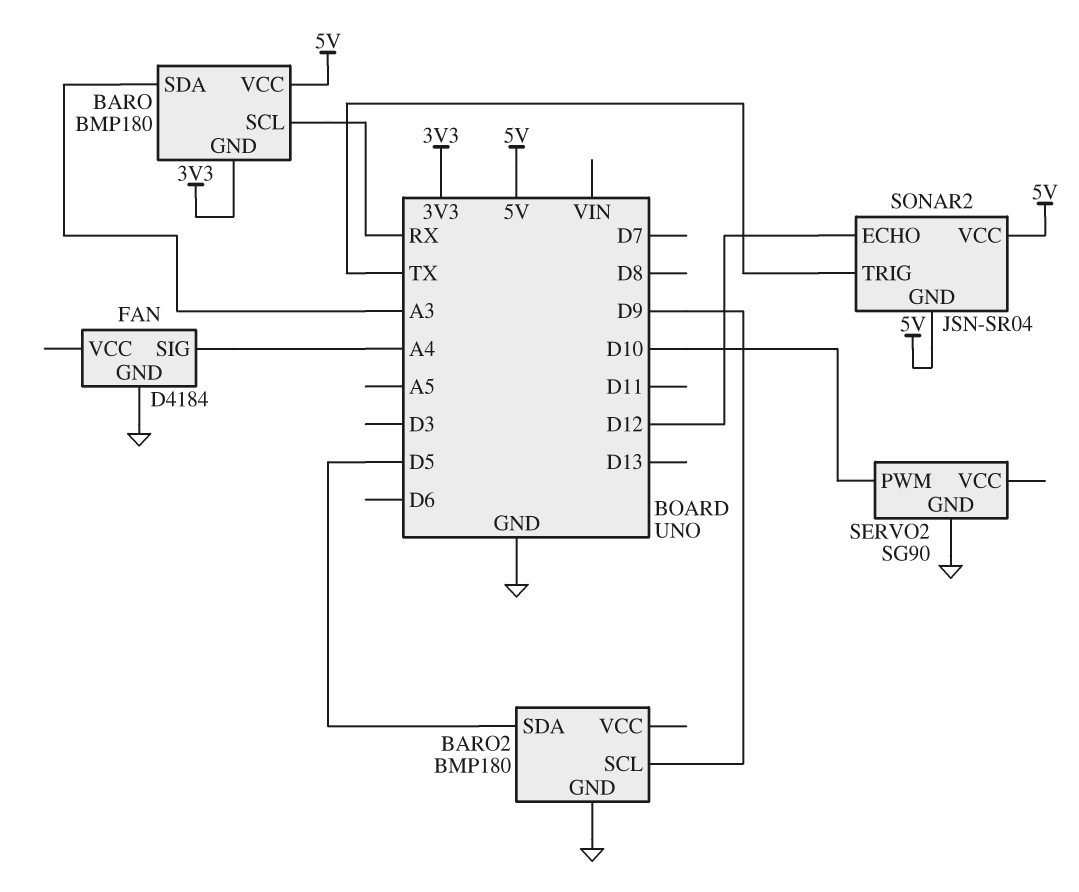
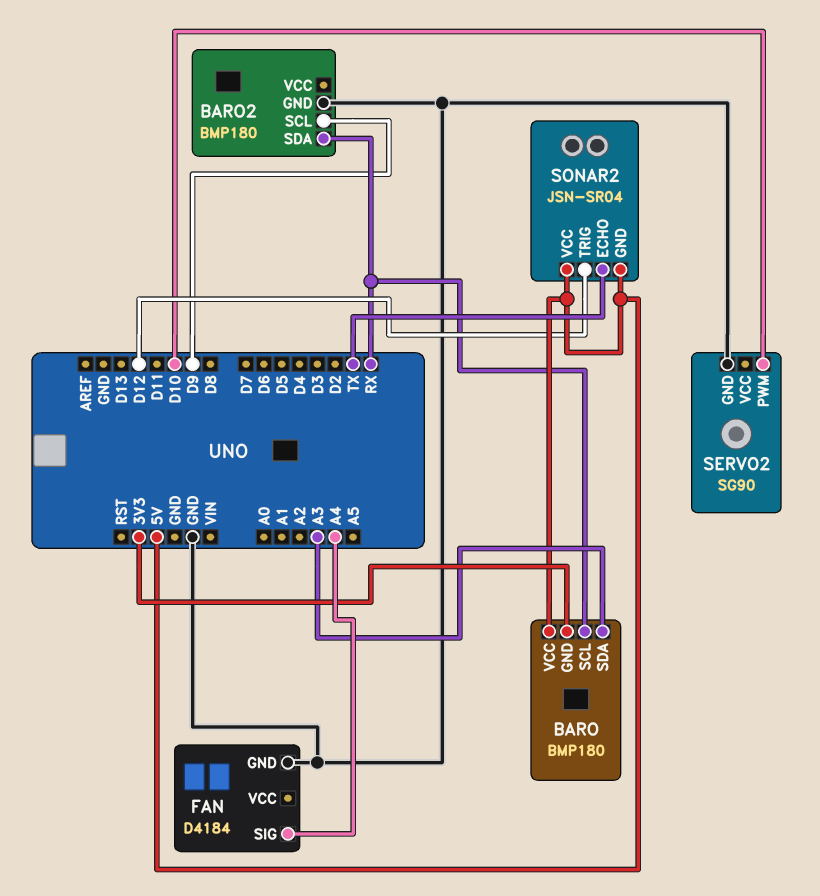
BARO2 pin SDA: D5 -> RX
SONAR2 pin ECHO: D12 -> TX
SONAR2 pin TRIG: TX -> D12

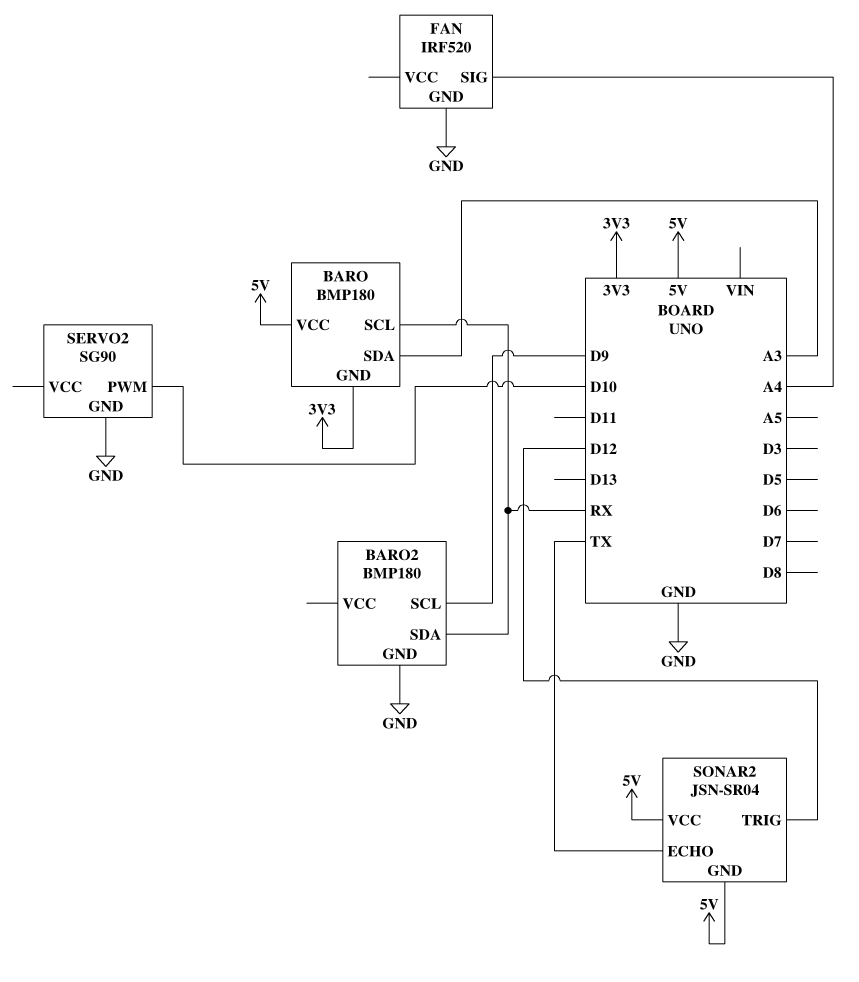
FAN: D4184 -> IRF520

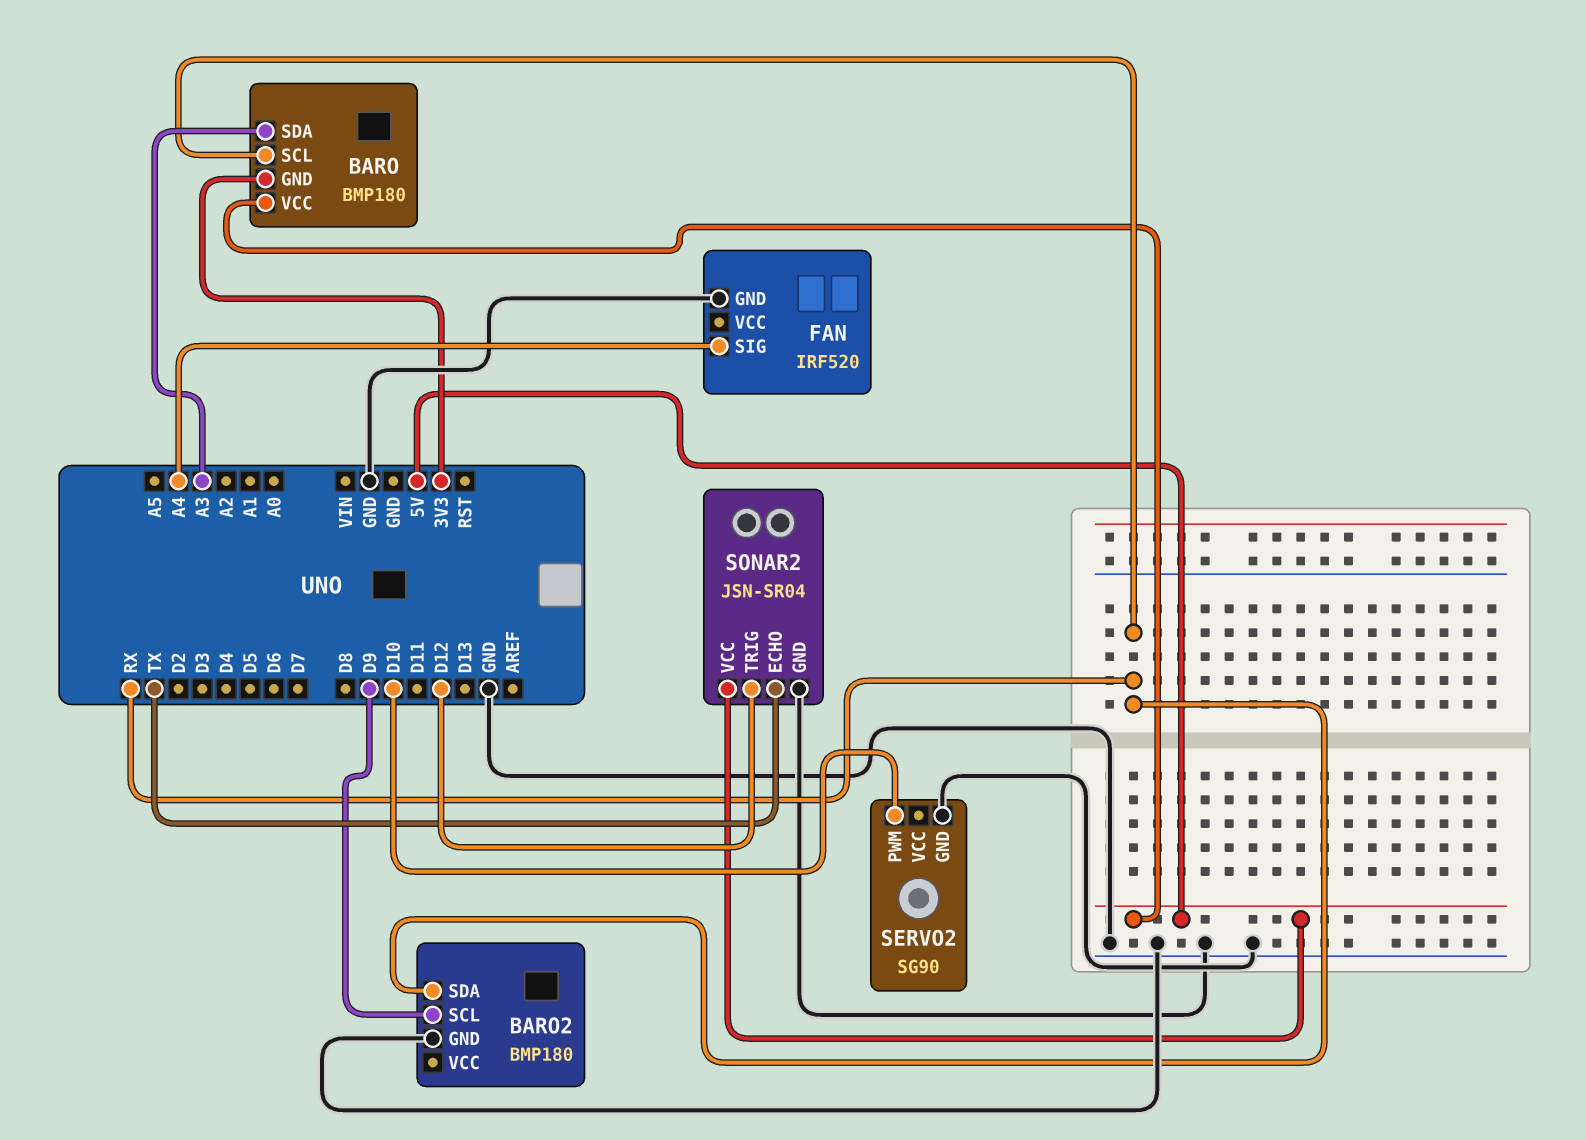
SONAR2 pin GND: 5V -> GND

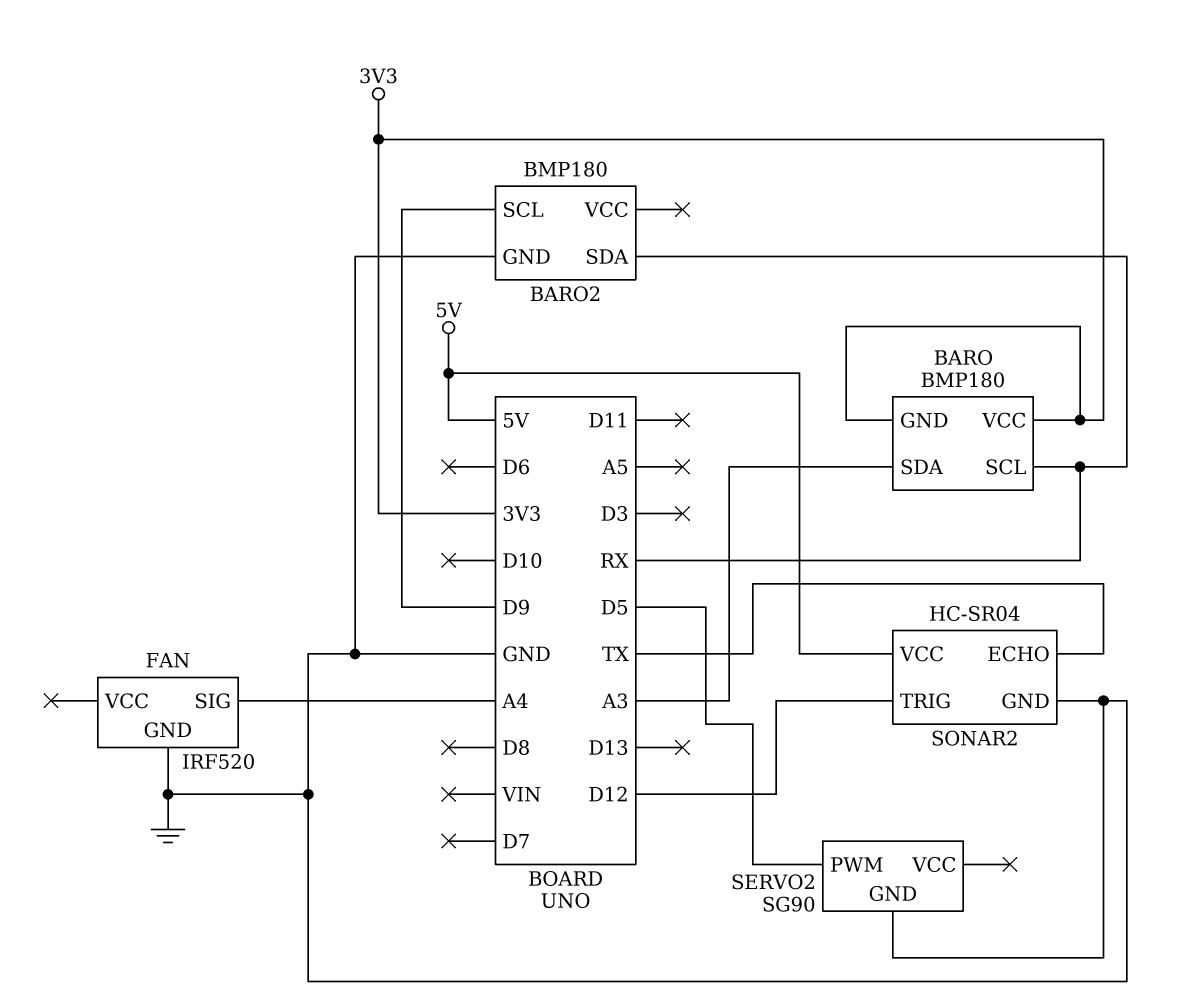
BARO pin VCC: 5V -> 3V3
SERVO2 pin PWM: D10 -> D5
SONAR2: JSN-SR04 -> HC-SR04

